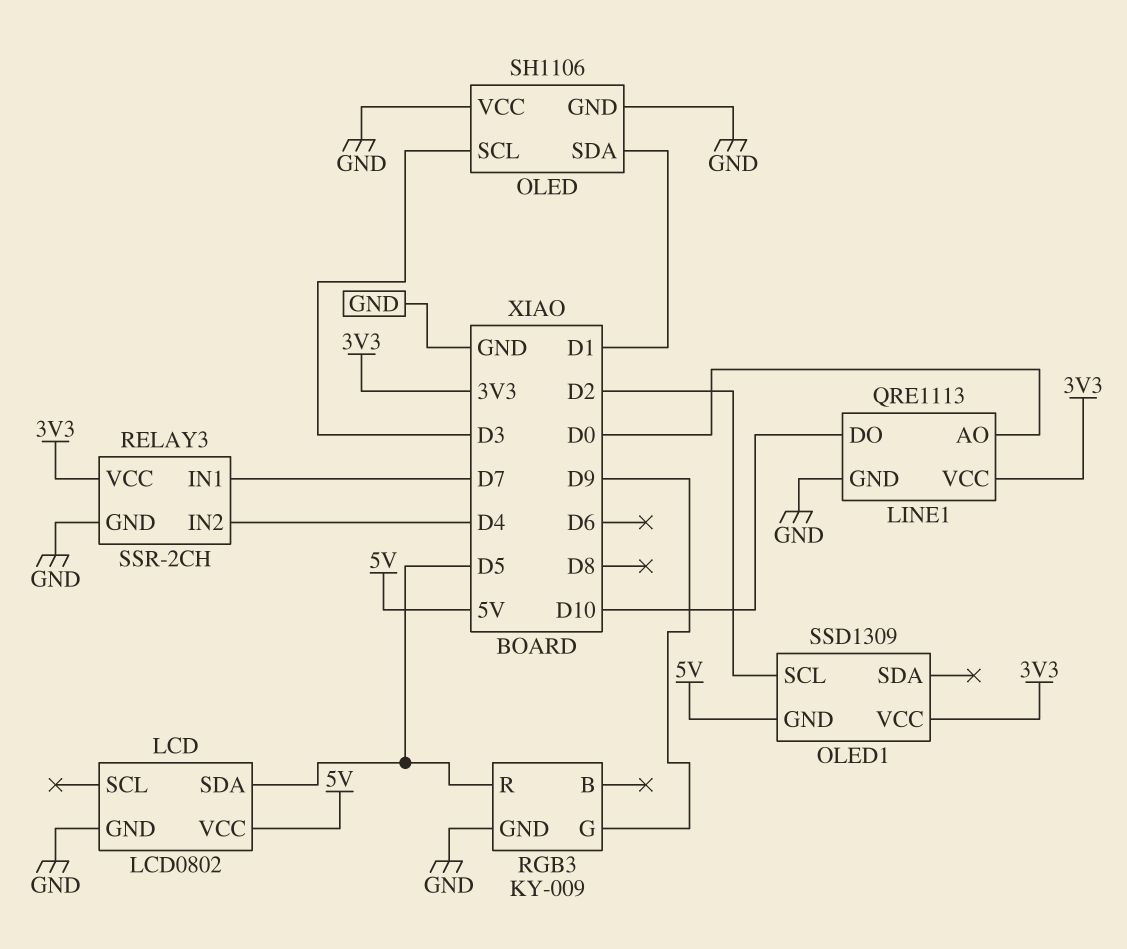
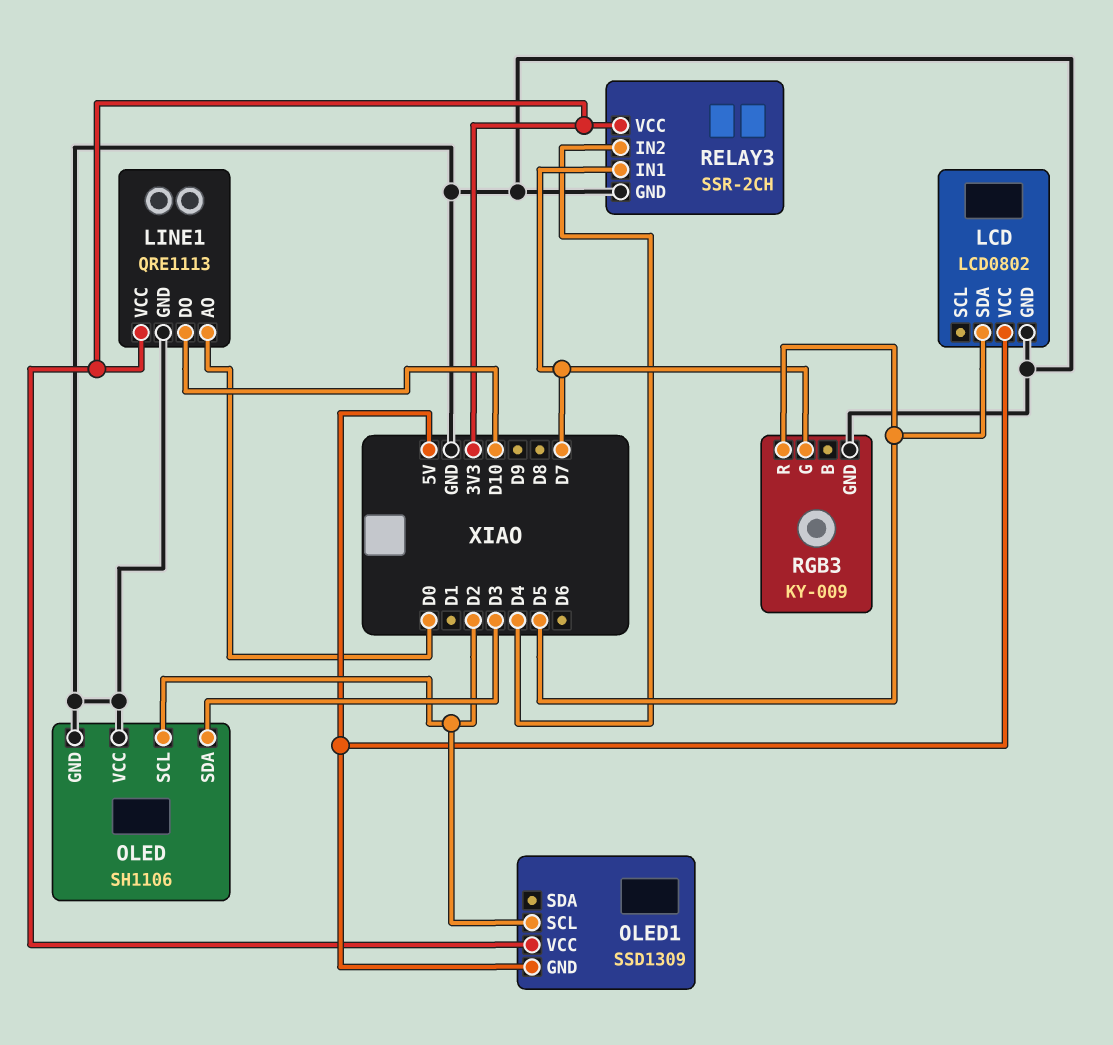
OLED pin SCL: D3 -> D2
OLED pin SDA: D1 -> D3
RGB3 pin G: D9 -> D7

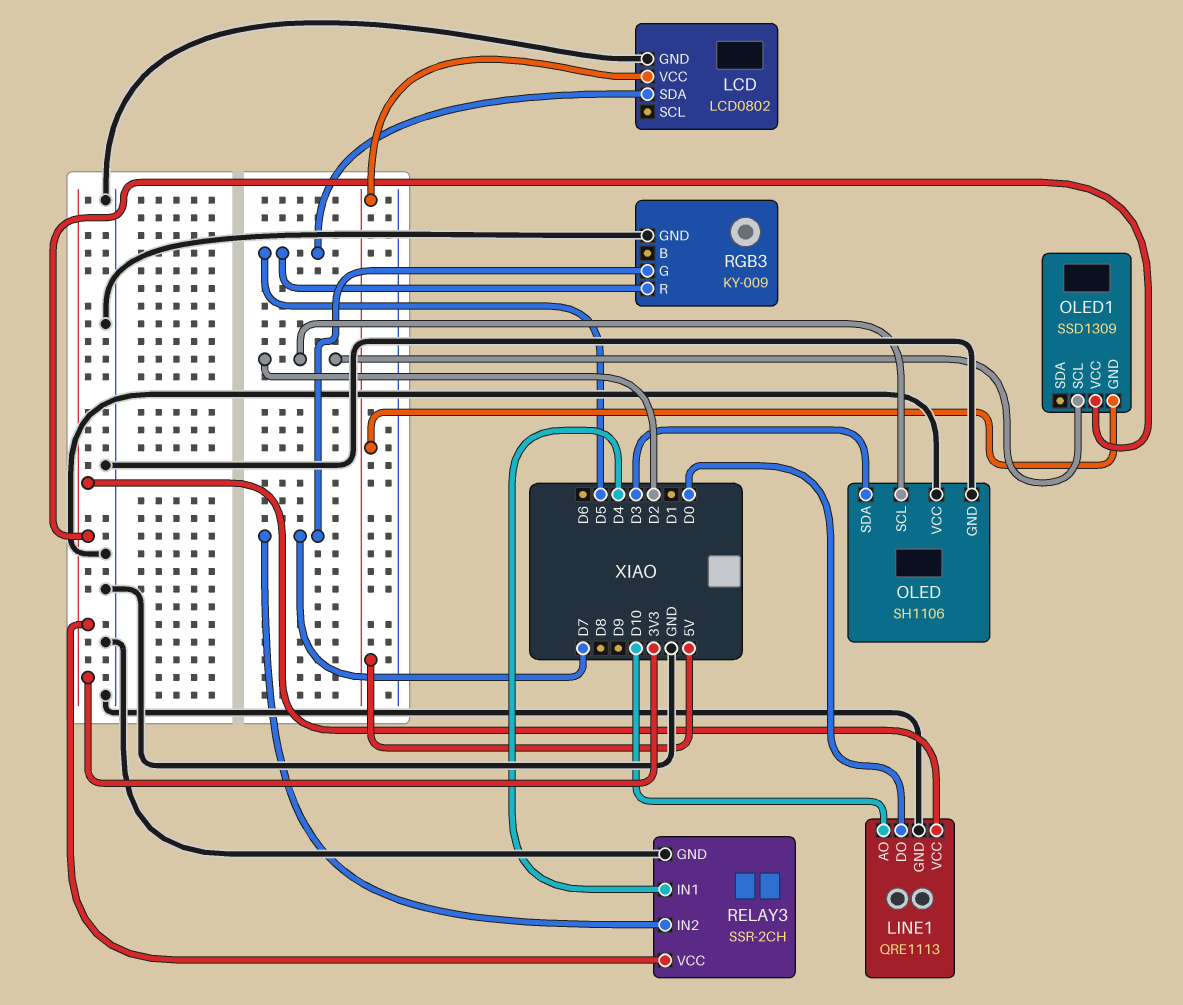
LINE1 pin AO: D0 -> D10
LINE1 pin DO: D10 -> D0
RELAY3 pin IN1: D7 -> D4
RELAY3 pin IN2: D4 -> D7

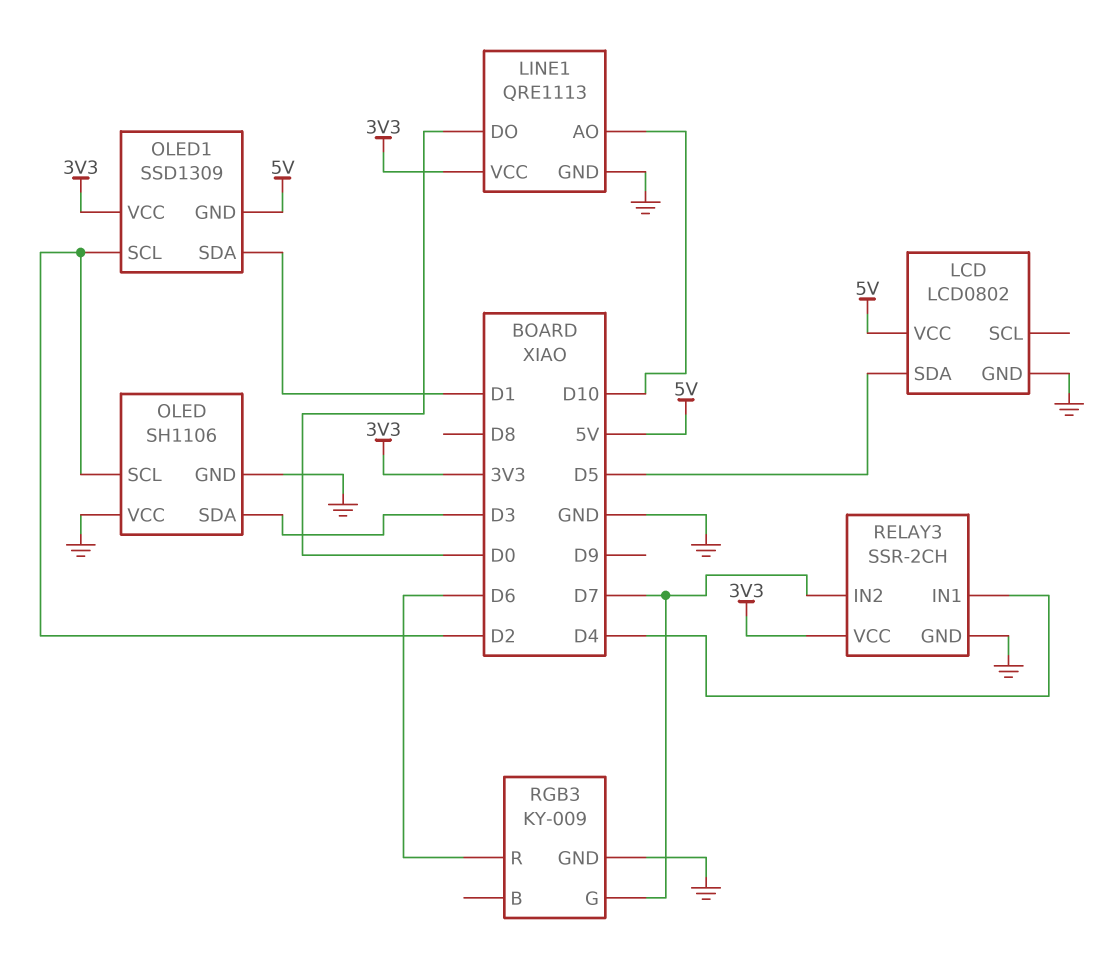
OLED1 pin SDA: none -> D1
RGB3 pin R: D5 -> D6

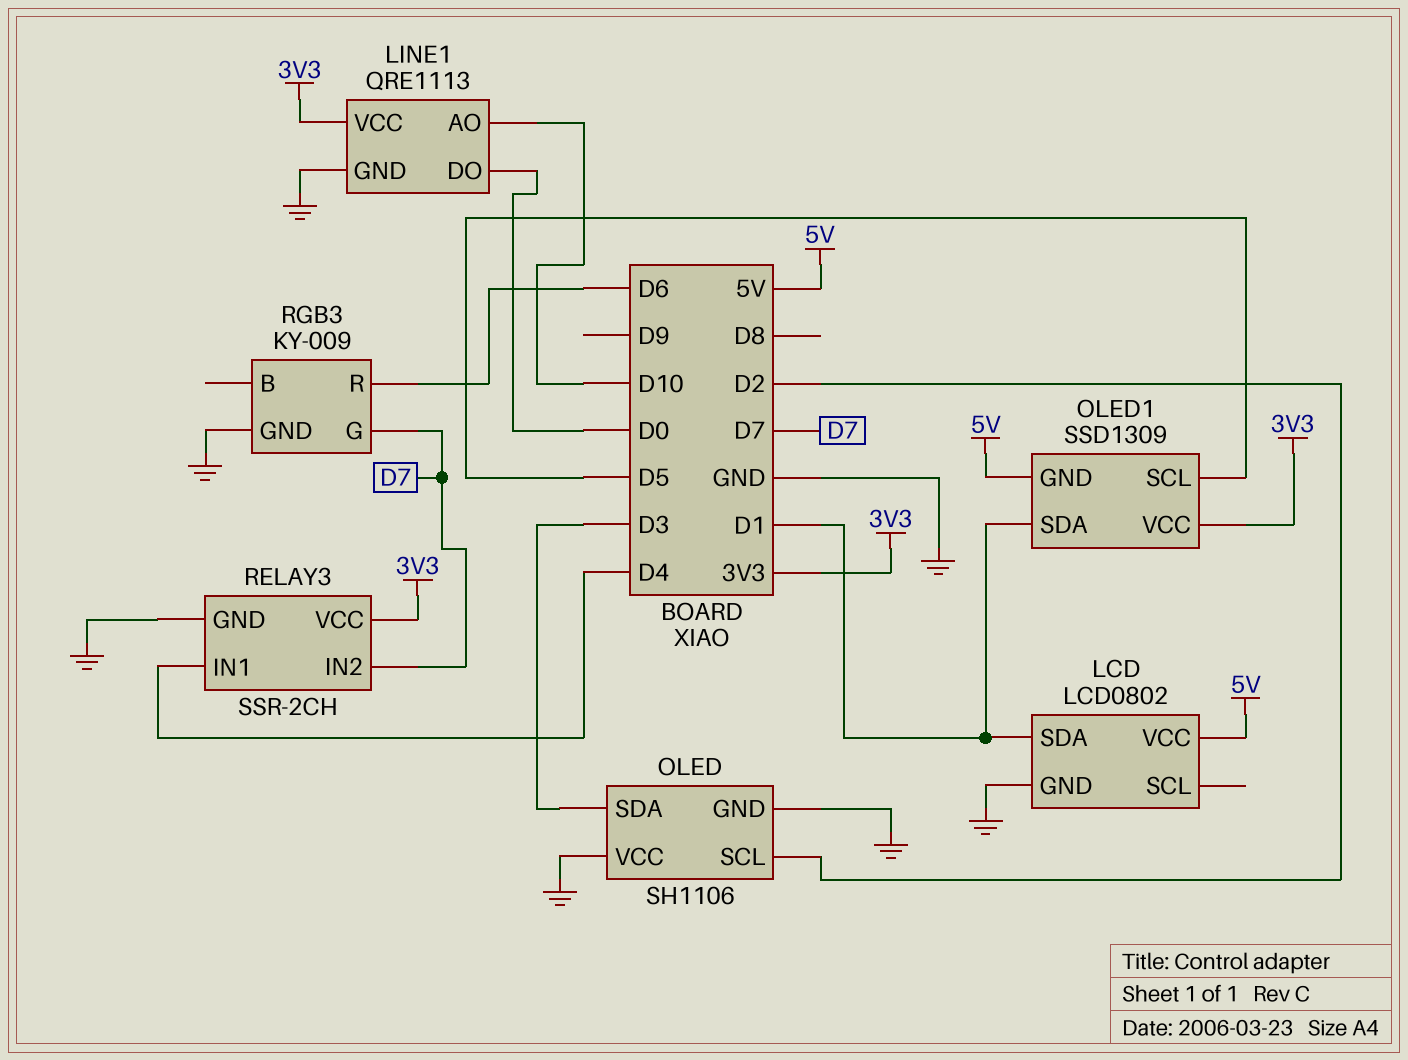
LCD pin SDA: D5 -> D1
OLED1 pin SCL: D2 -> D5

